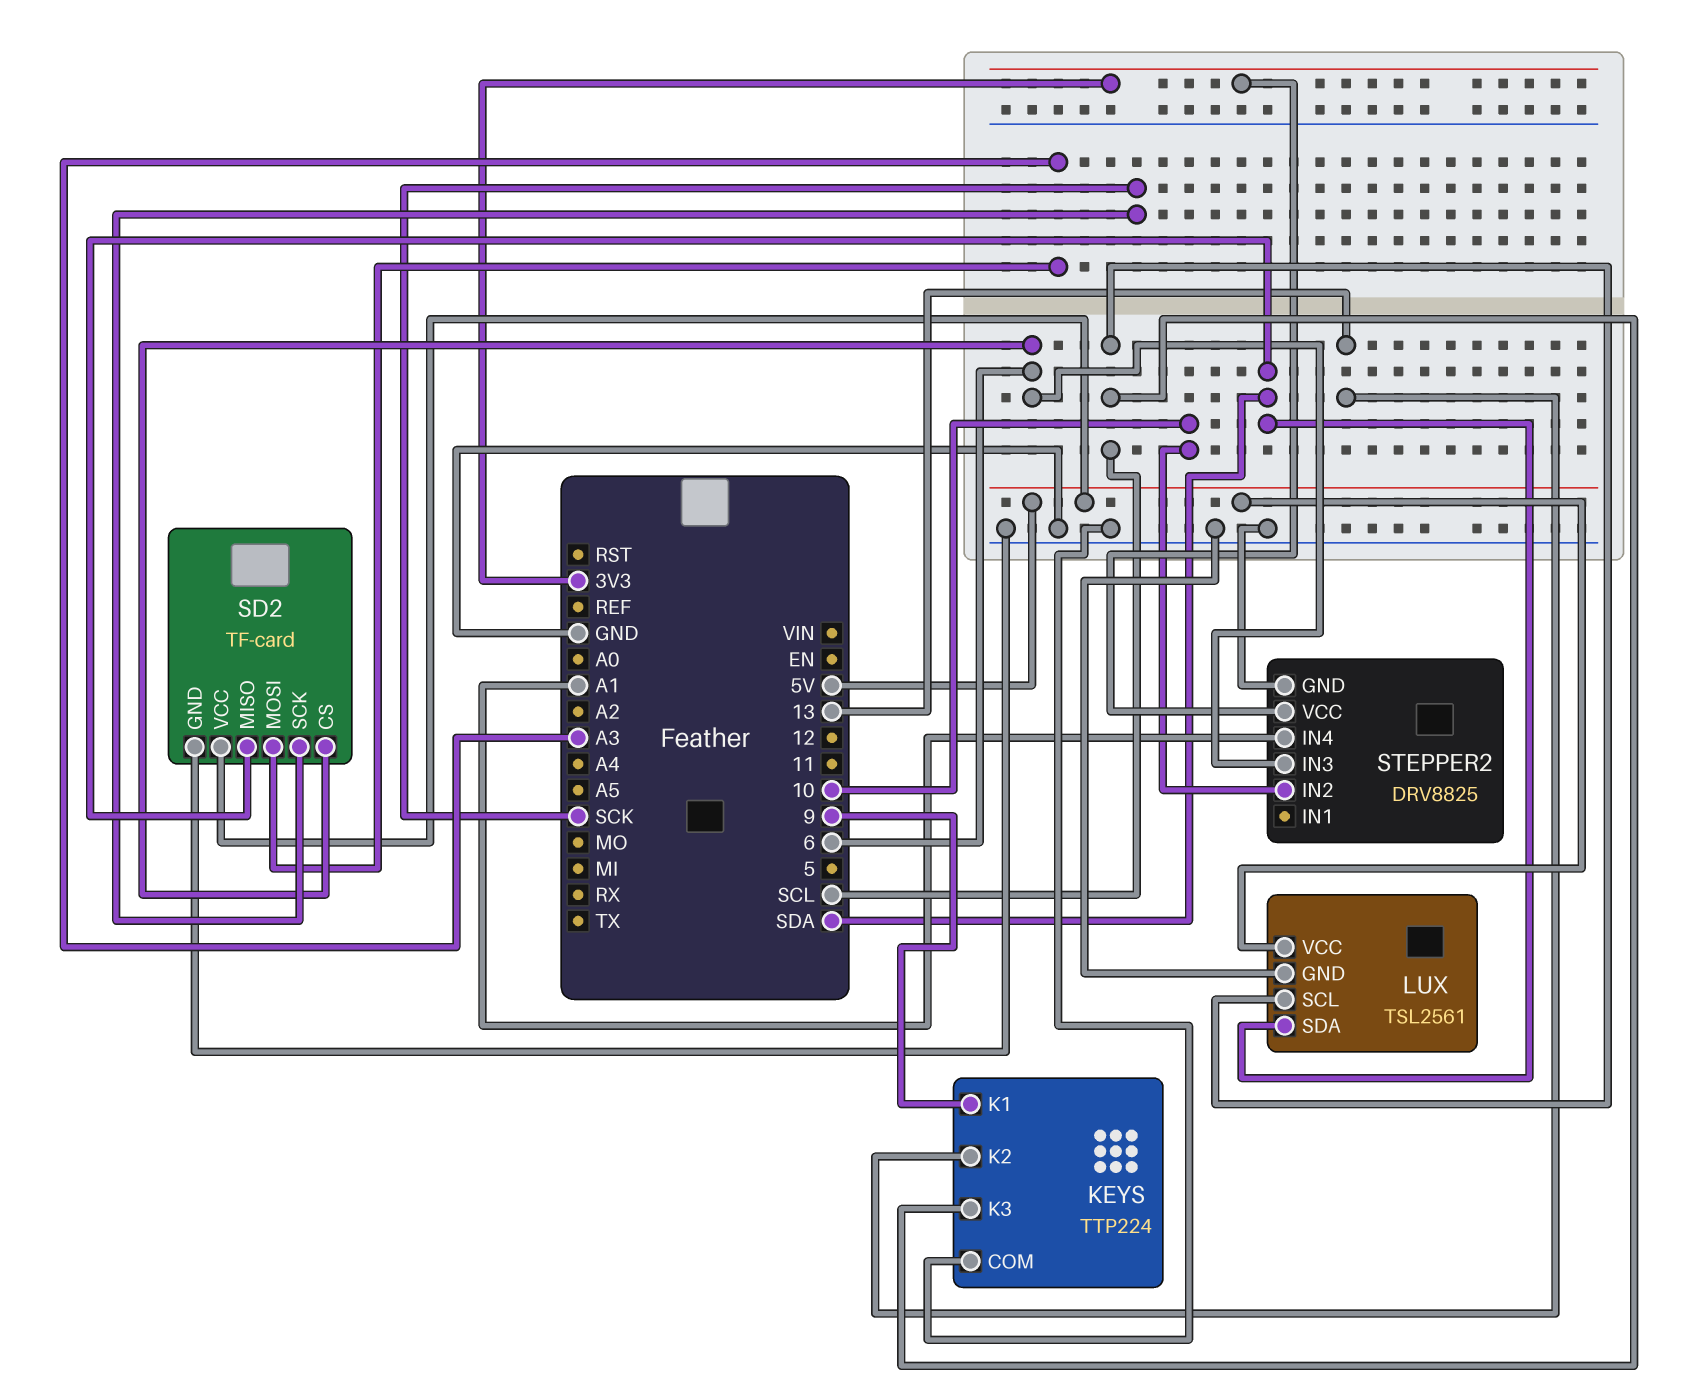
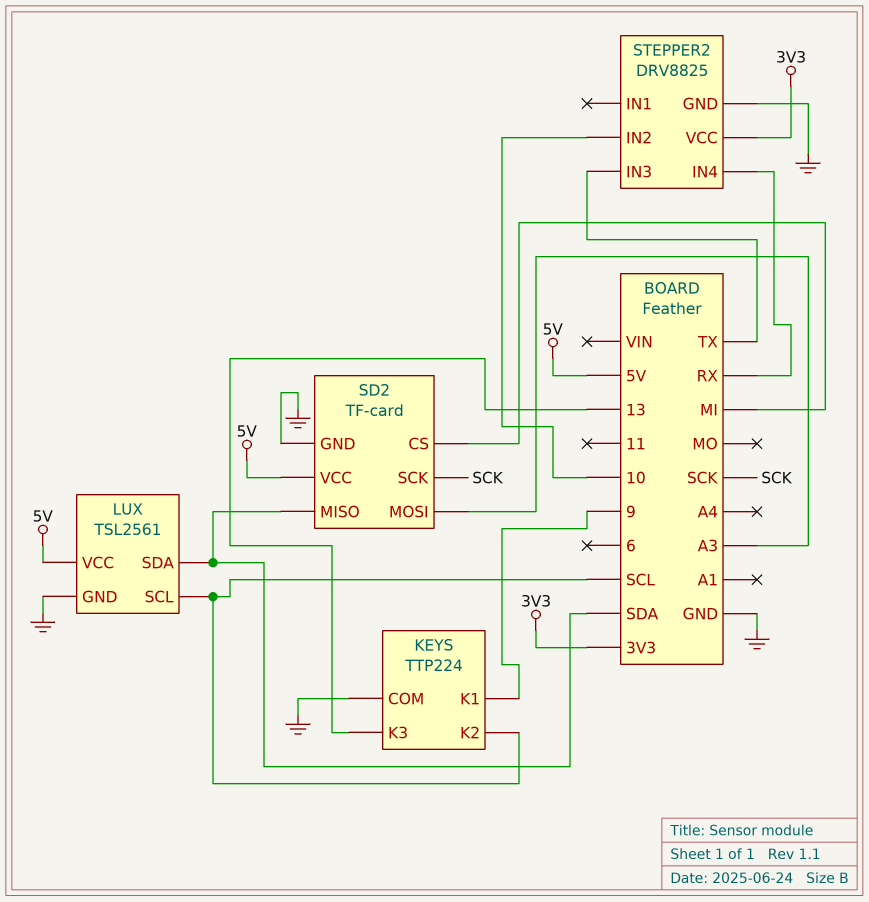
KEYS pin K2: 13 -> SCL
KEYS pin K3: SCL -> 13
SD2 pin CS: 6 -> MI
STEPPER2 pin IN3: 6 -> TX
STEPPER2 pin IN4: A1 -> RX

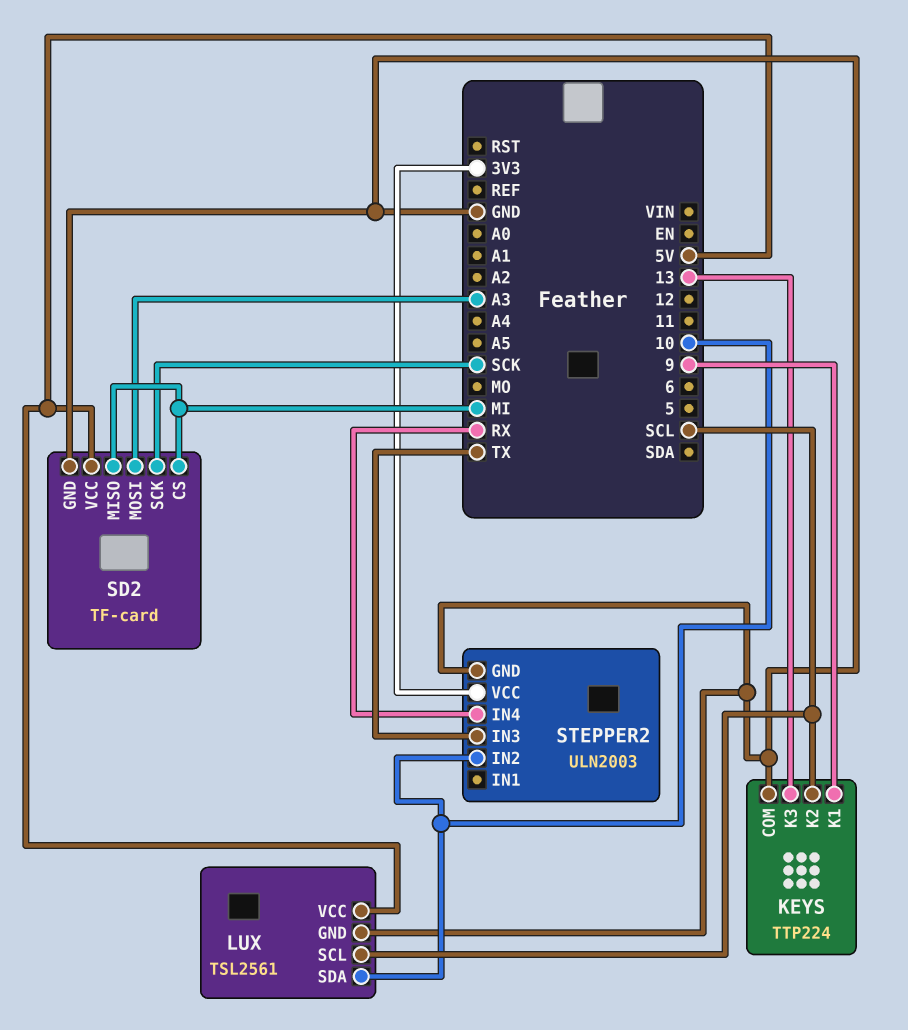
LUX pin SDA: SDA -> 10
SD2 pin MISO: SDA -> MI
STEPPER2: DRV8825 -> ULN2003

